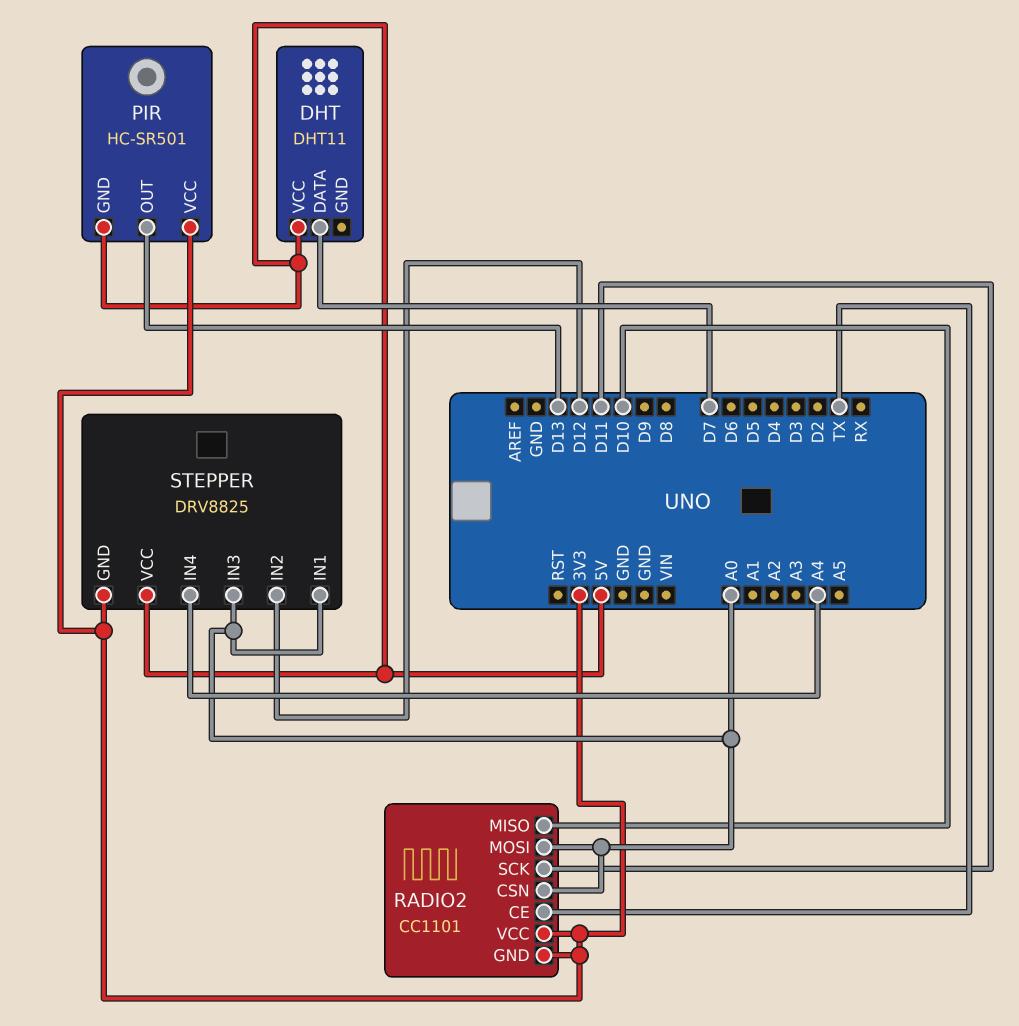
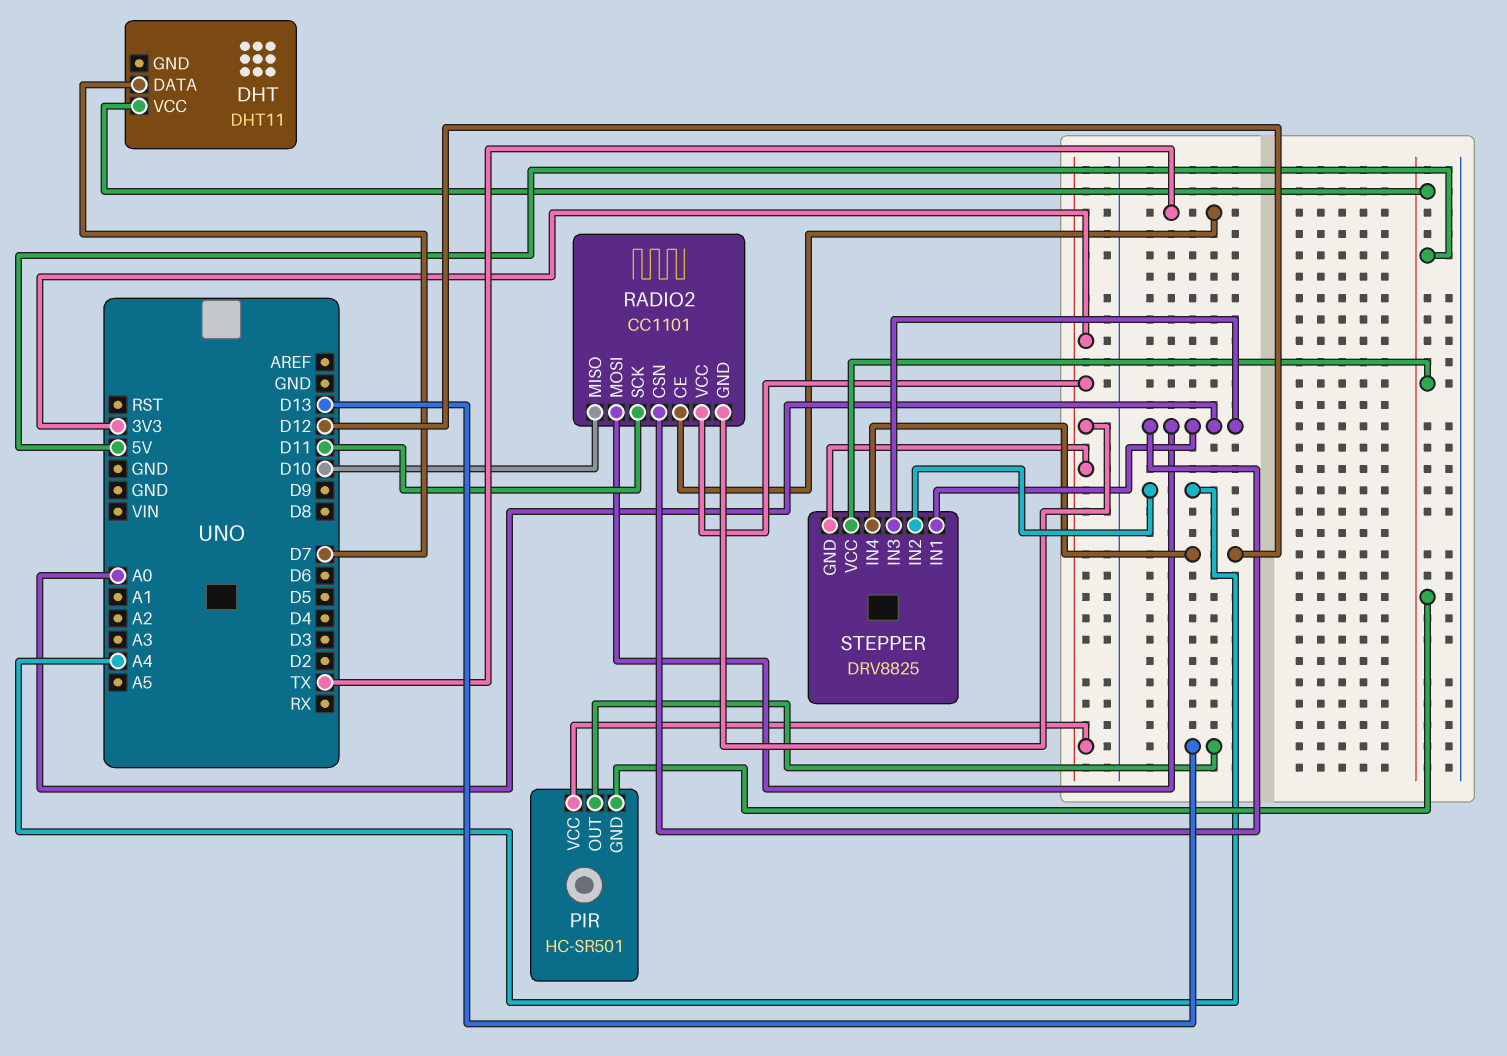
STEPPER pin IN2: D12 -> A4
STEPPER pin IN4: A4 -> D12

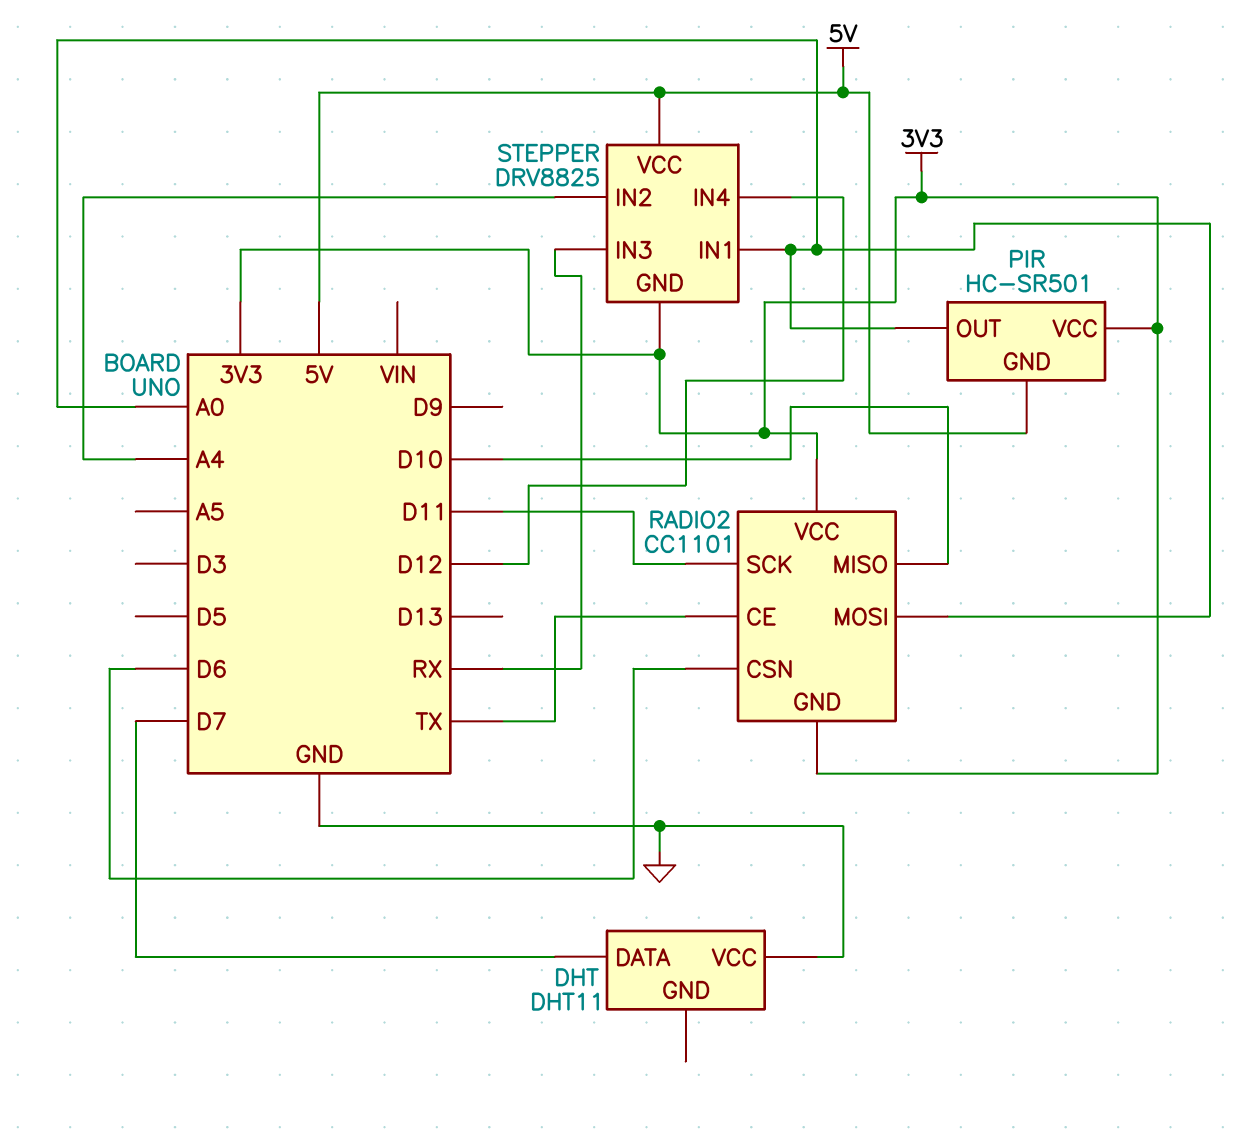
DHT pin VCC: 5V -> GND
PIR pin OUT: D13 -> A0
RADIO2 pin CSN: A0 -> D6
STEPPER pin IN3: A0 -> RX

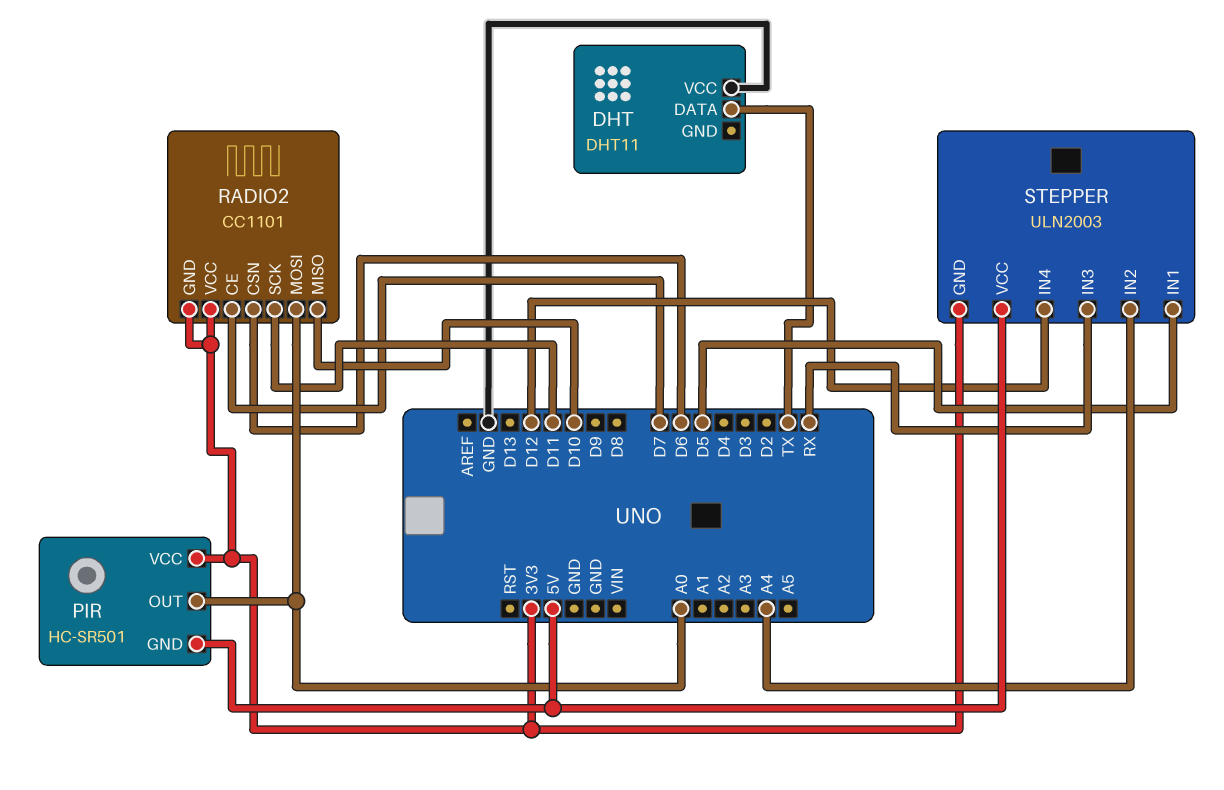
DHT pin DATA: D7 -> TX
RADIO2 pin CE: TX -> D7
STEPPER: DRV8825 -> ULN2003
STEPPER pin IN1: A0 -> D5

